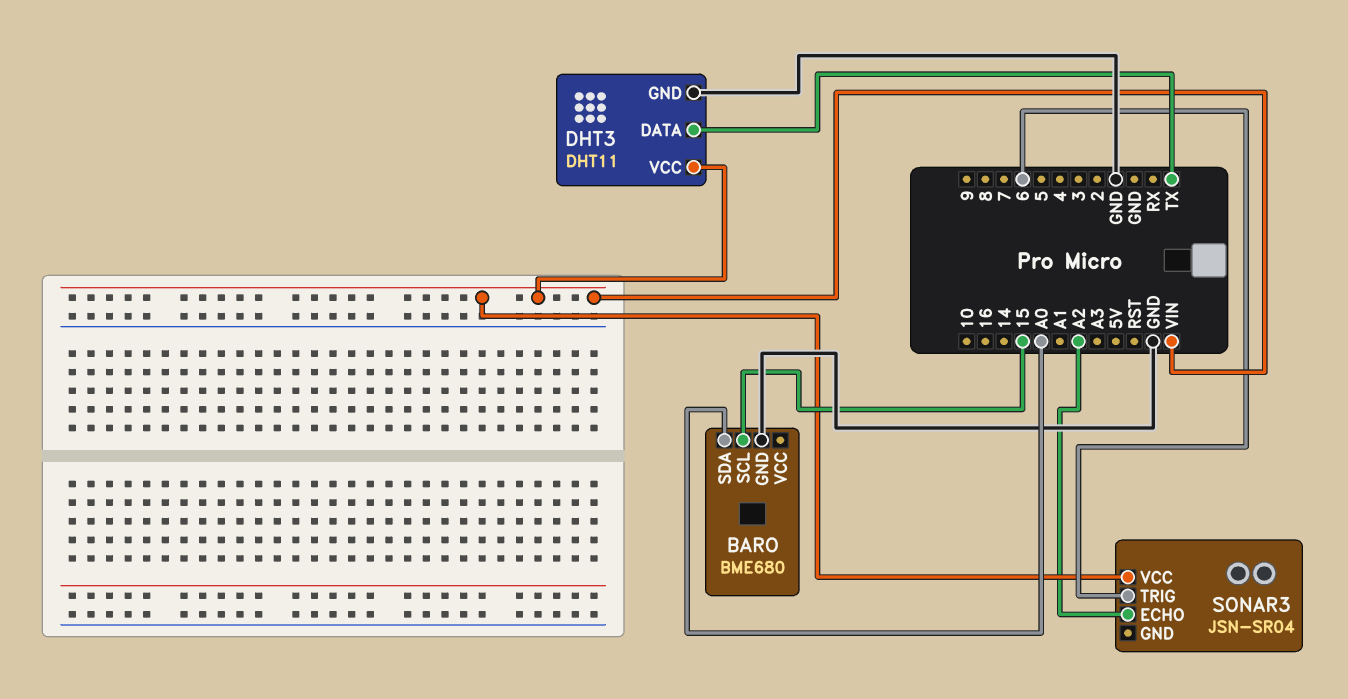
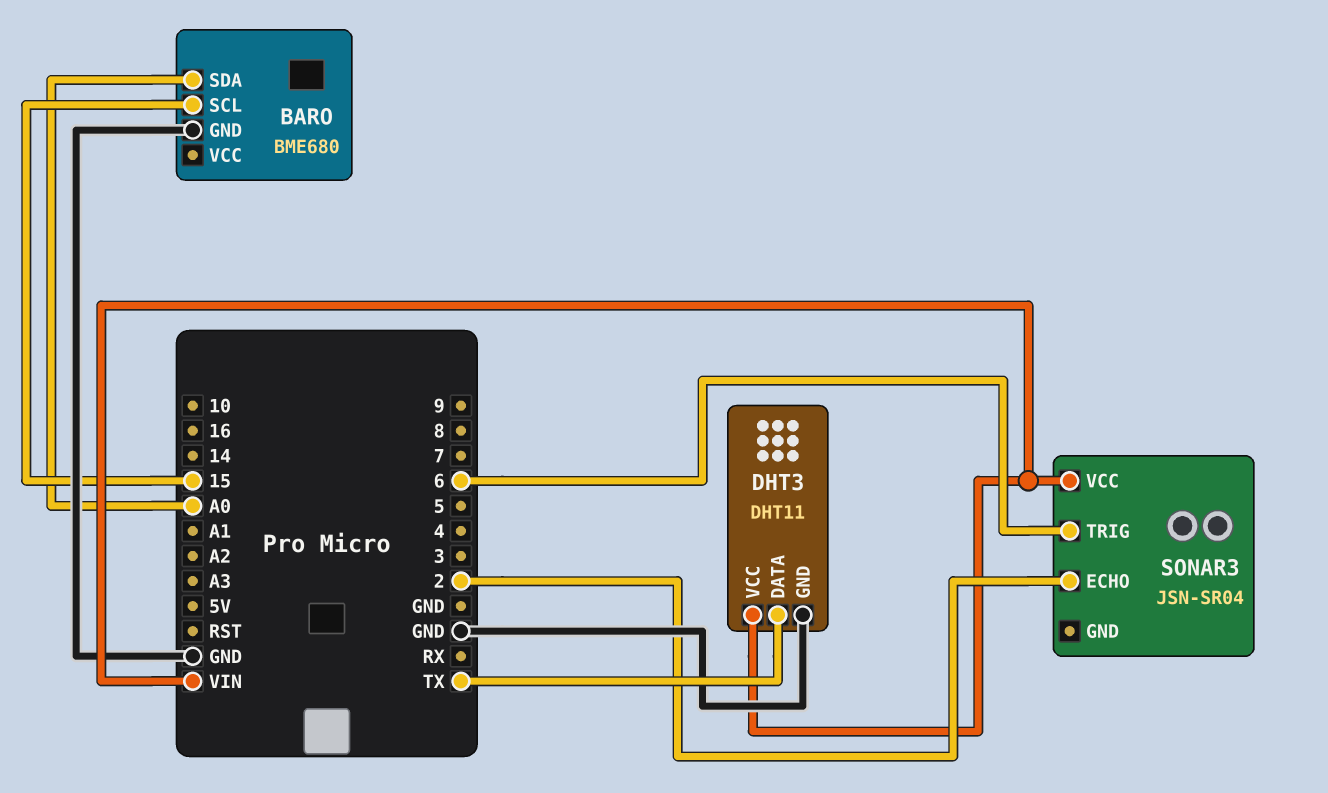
SONAR3 pin ECHO: A2 -> 2

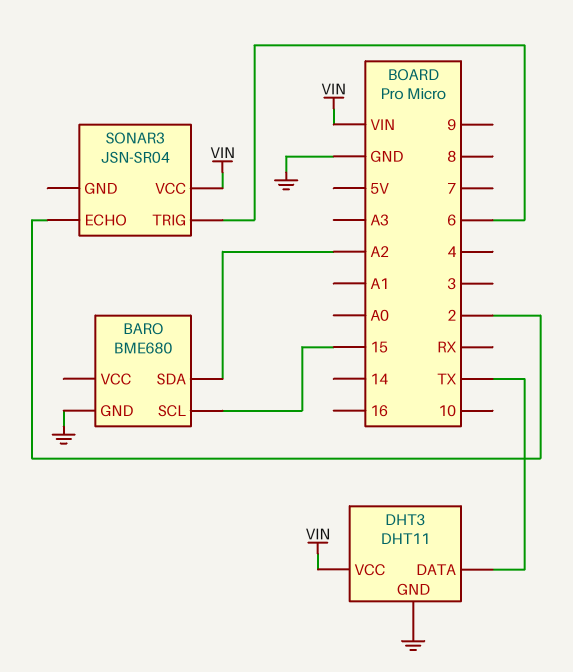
BARO pin SDA: A0 -> A2

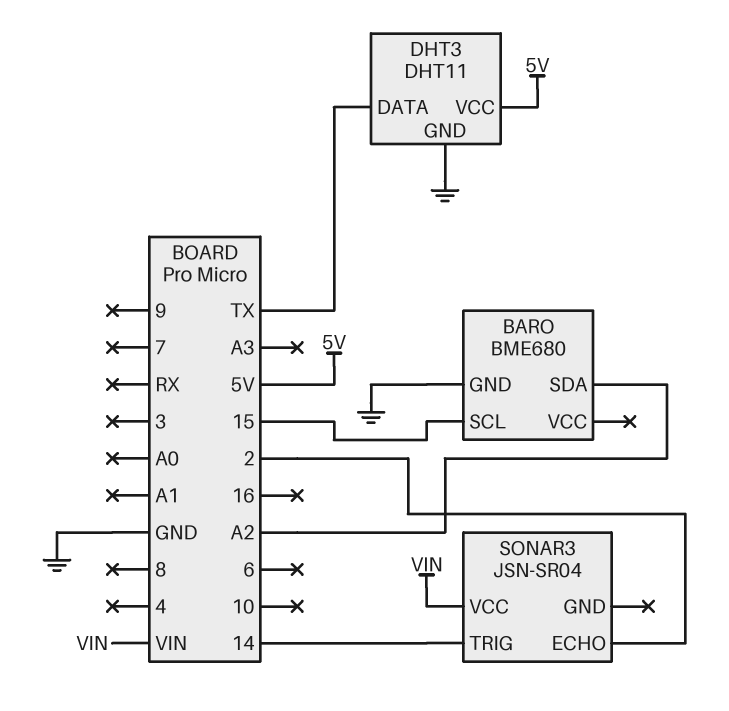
DHT3 pin VCC: VIN -> 5V
SONAR3 pin TRIG: 6 -> 14

